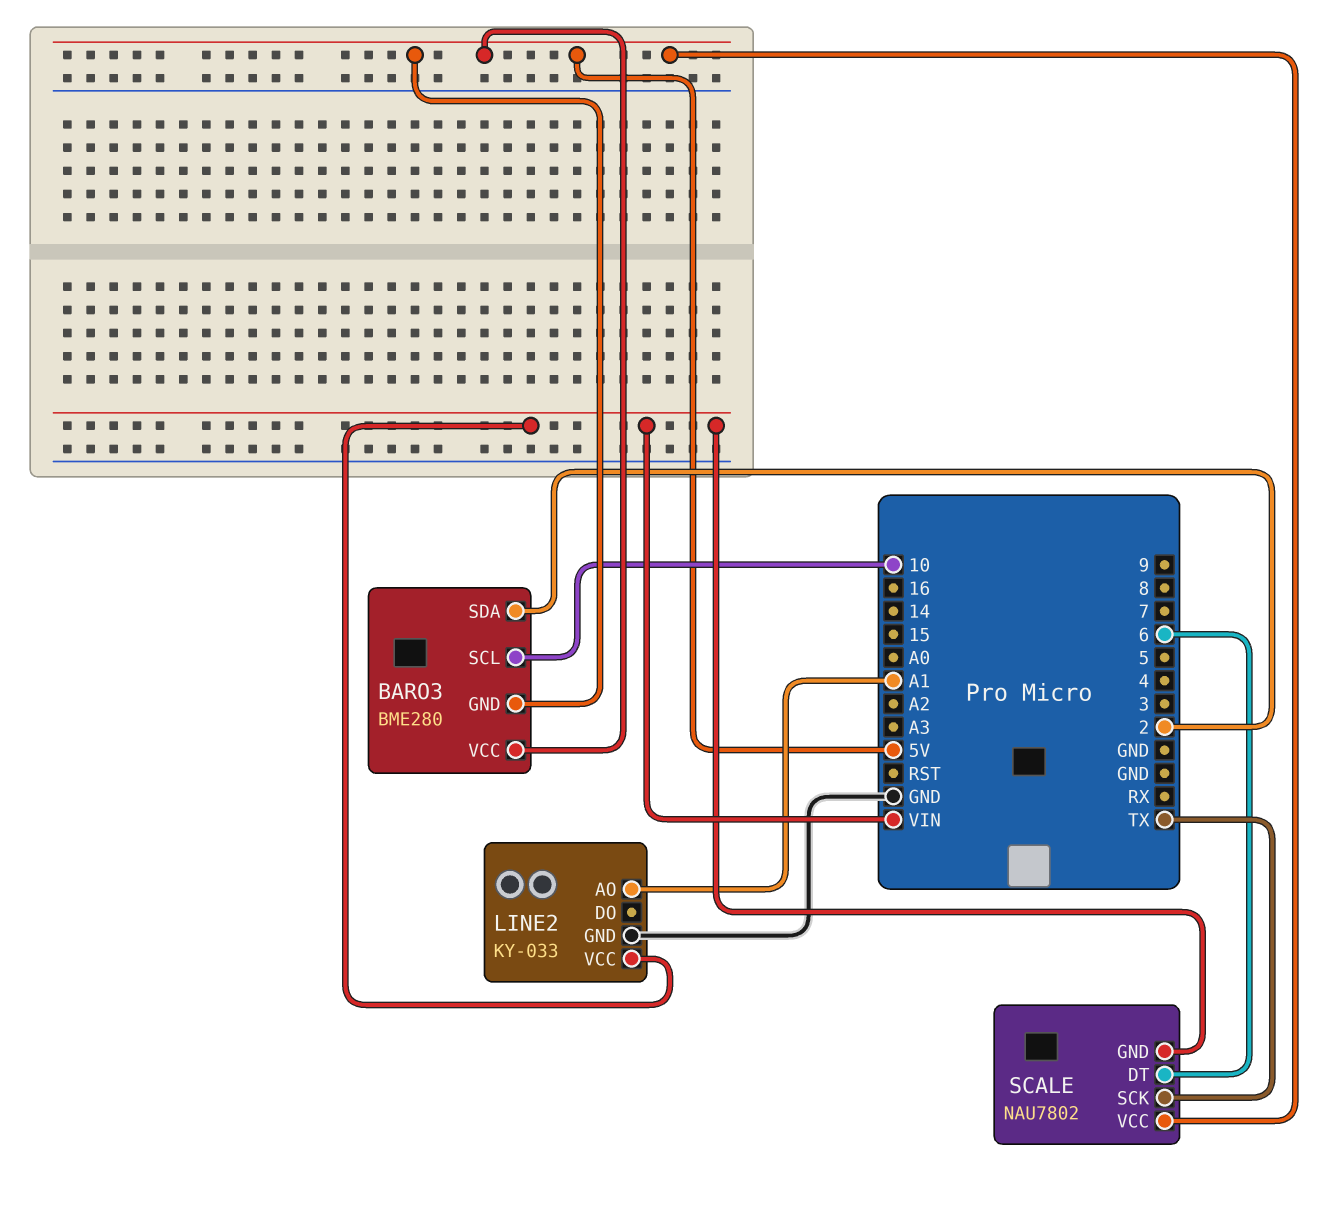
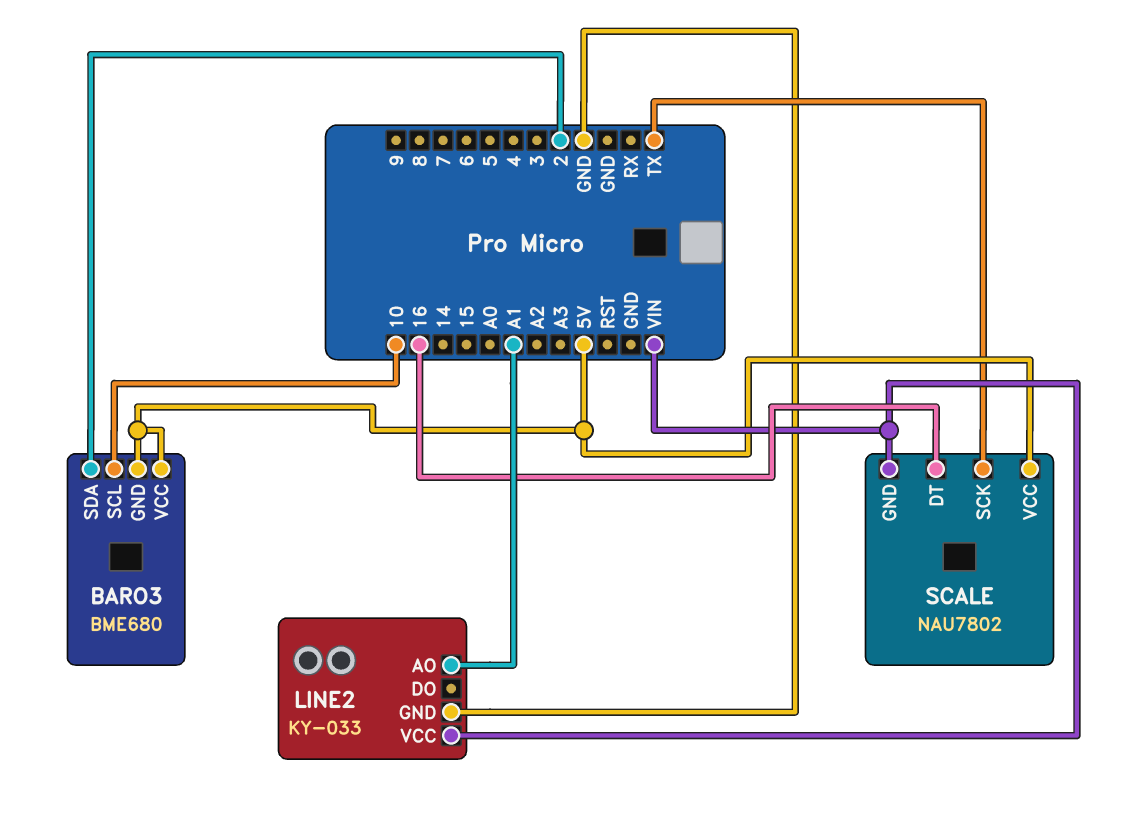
BARO3: BME280 -> BME680
SCALE pin DT: 6 -> 16

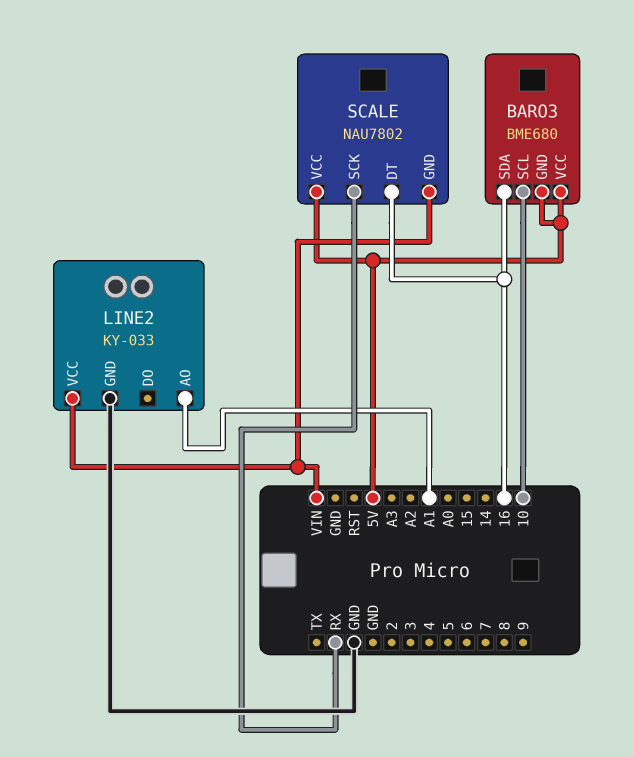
BARO3 pin SDA: 2 -> 16
SCALE pin SCK: TX -> RX

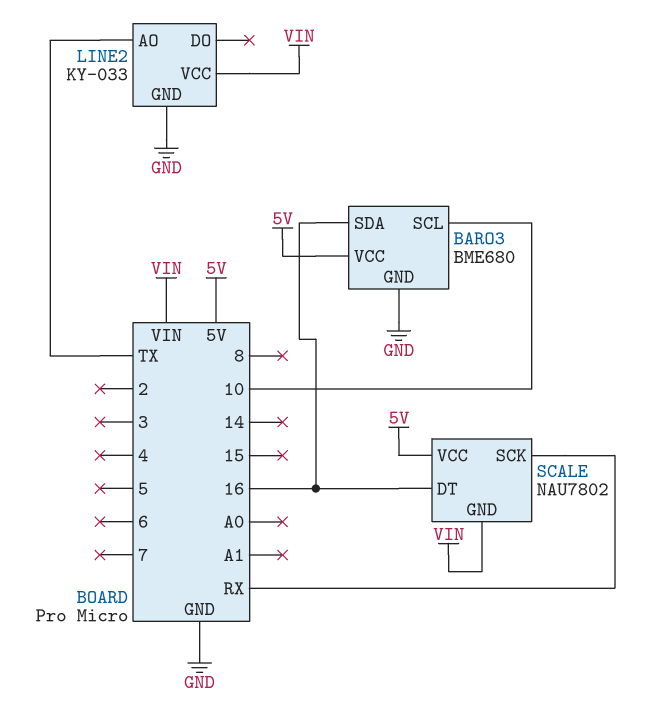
BARO3 pin GND: 5V -> GND
LINE2 pin AO: A1 -> TX

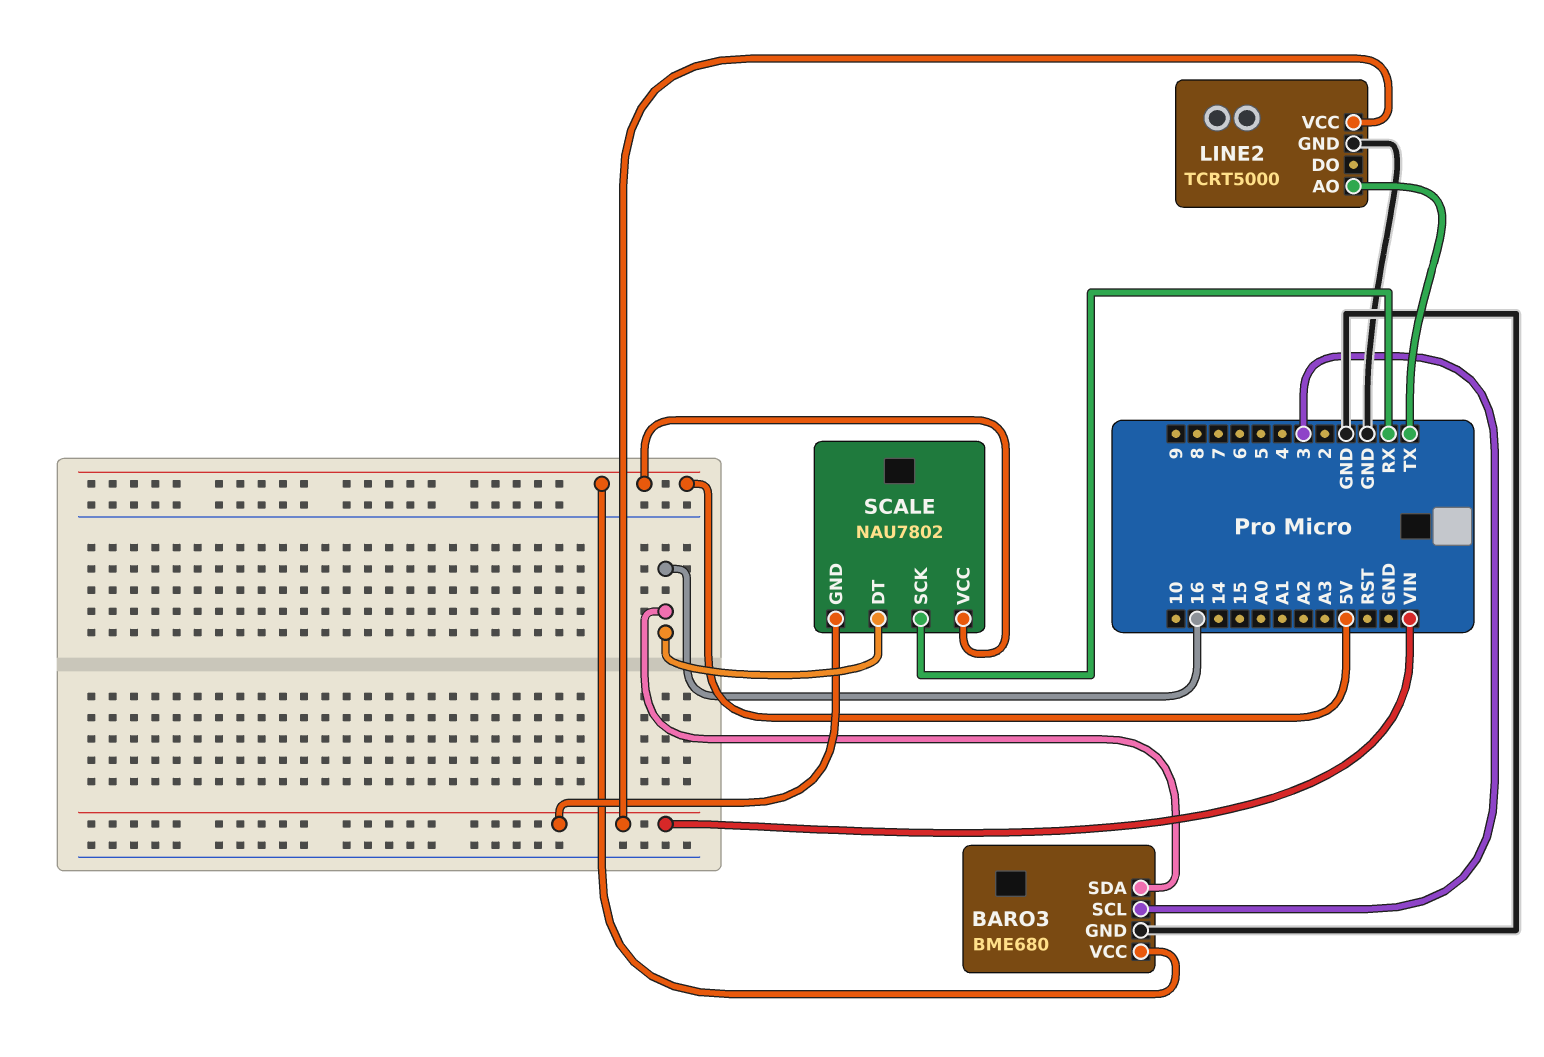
BARO3 pin SCL: 10 -> 3
LINE2: KY-033 -> TCRT5000

